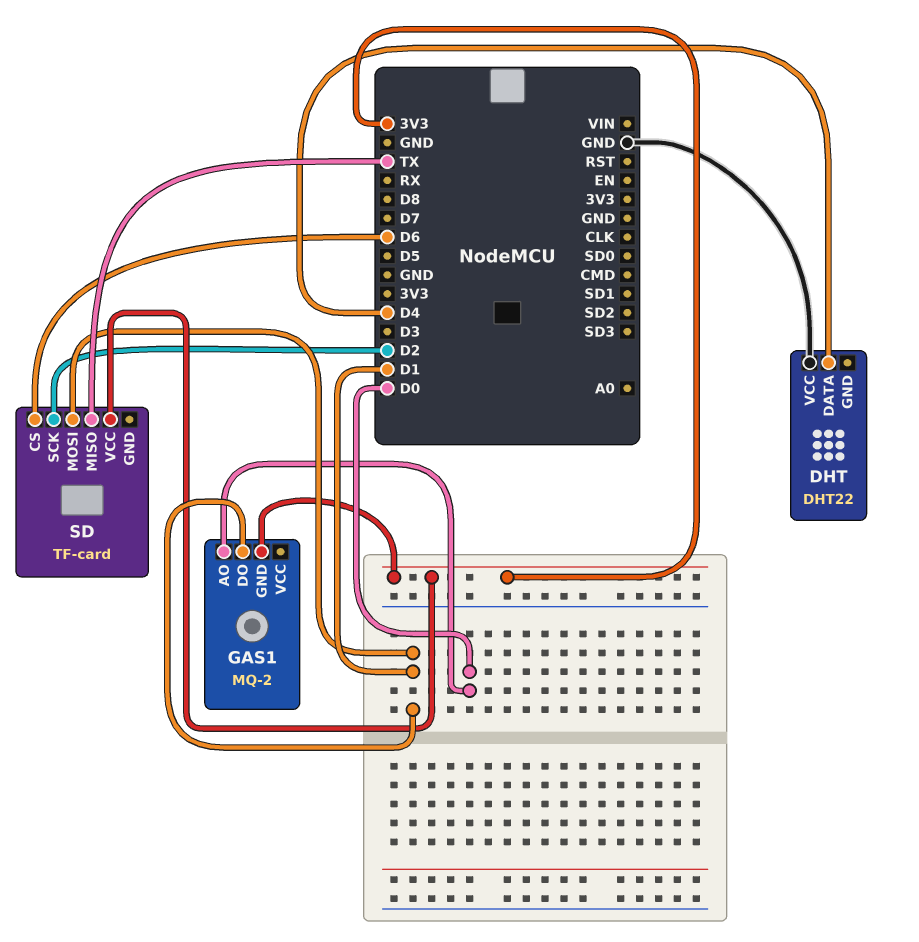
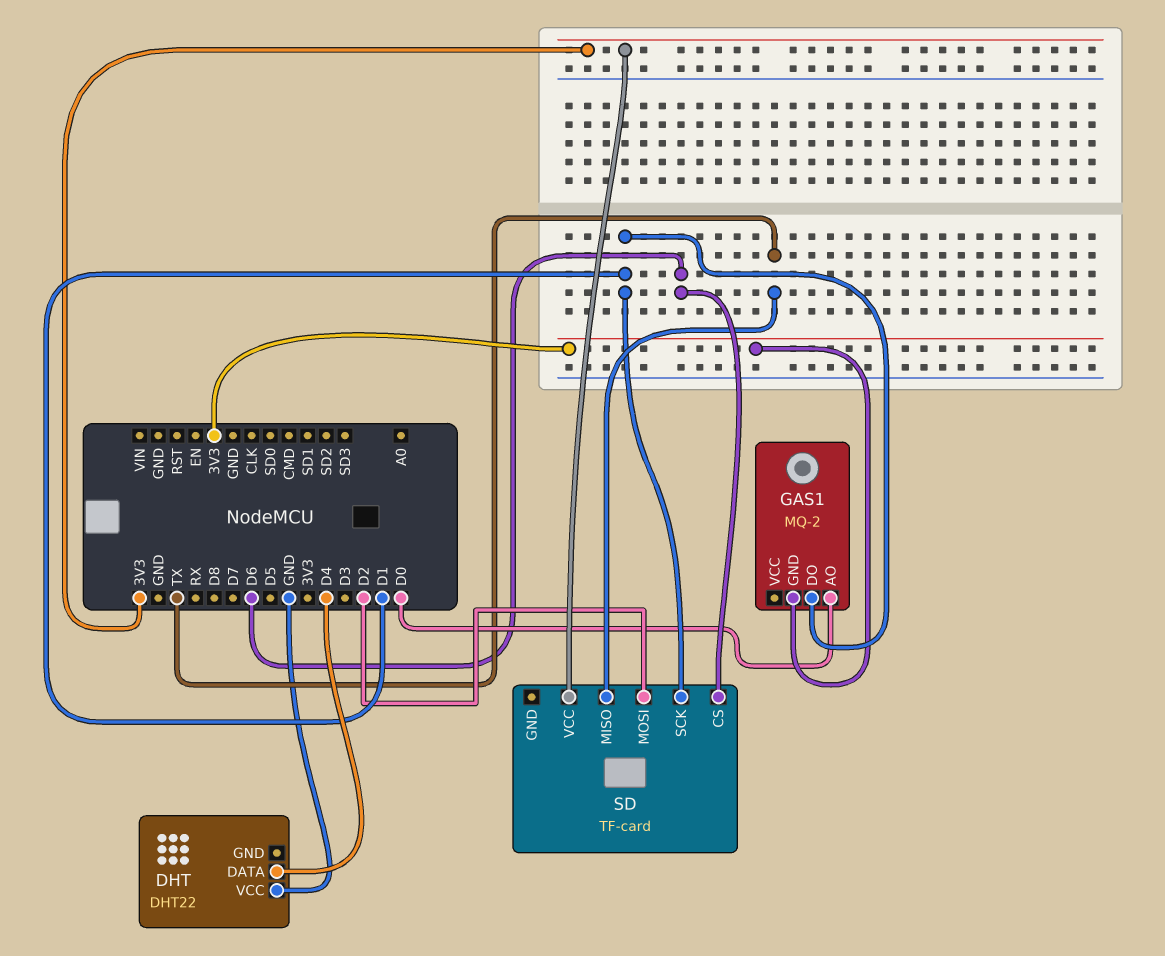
SD pin MOSI: D1 -> D2
SD pin SCK: D2 -> D1

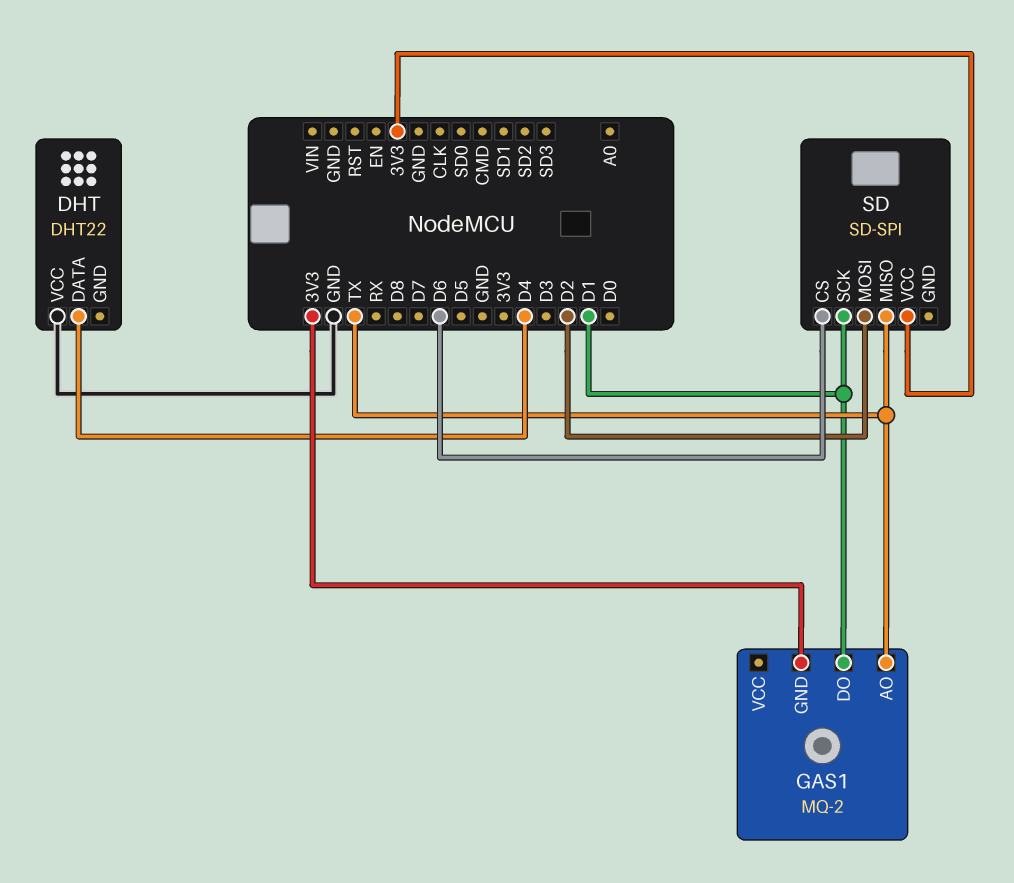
GAS1 pin AO: D0 -> TX
SD: TF-card -> SD-SPI

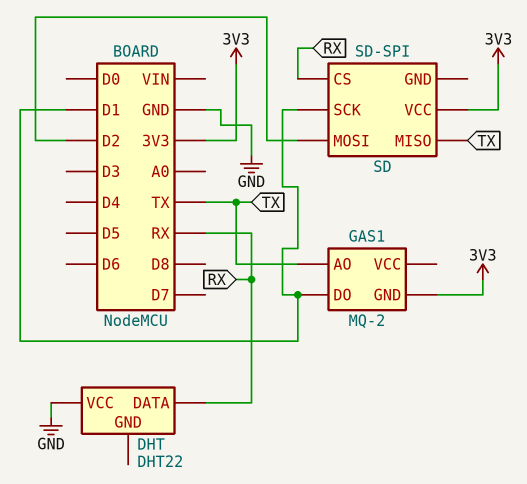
DHT pin DATA: D4 -> RX
SD pin CS: D6 -> RX

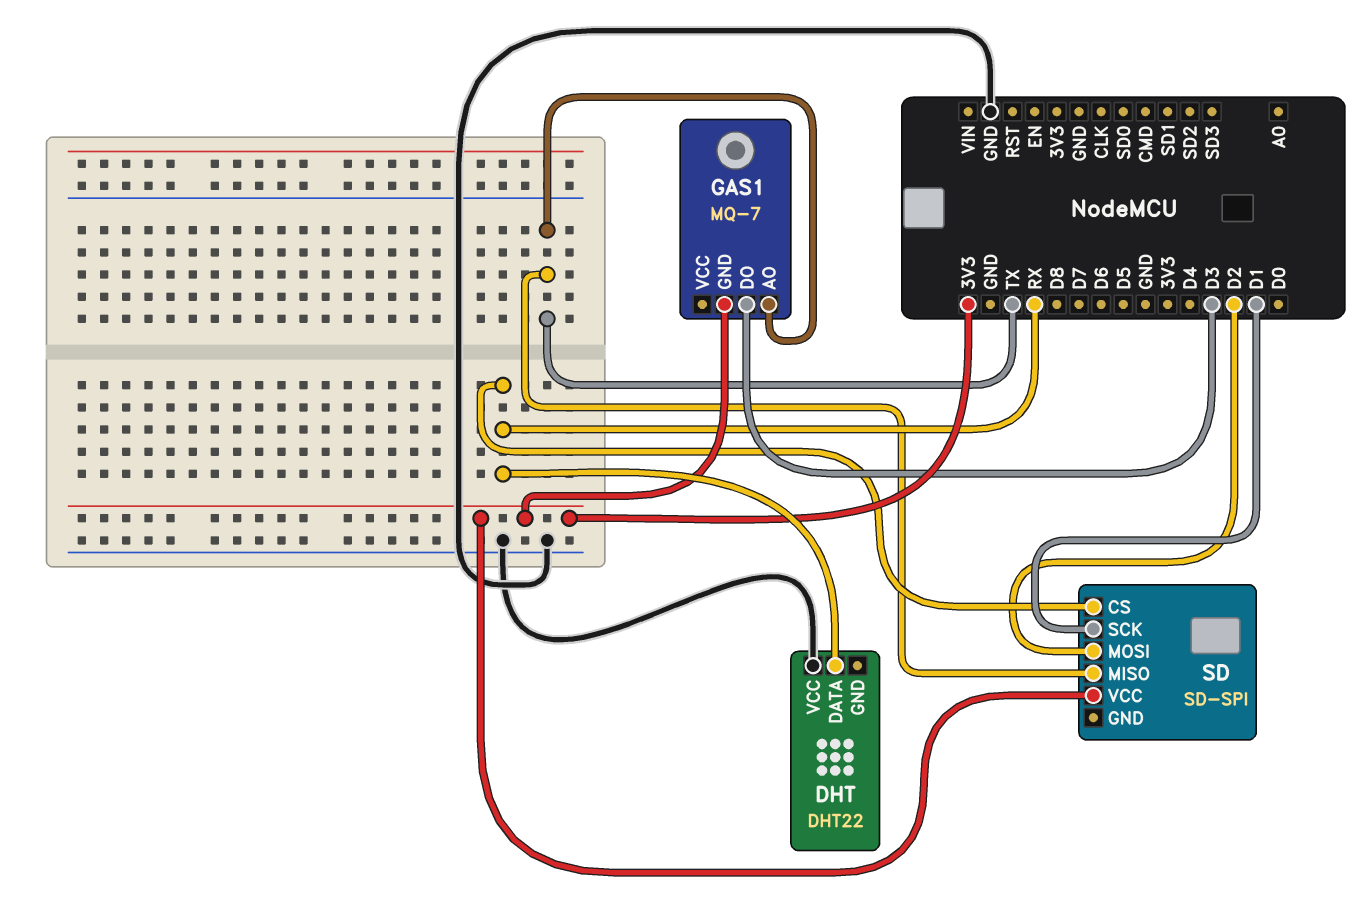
GAS1: MQ-2 -> MQ-7
GAS1 pin DO: D1 -> D3

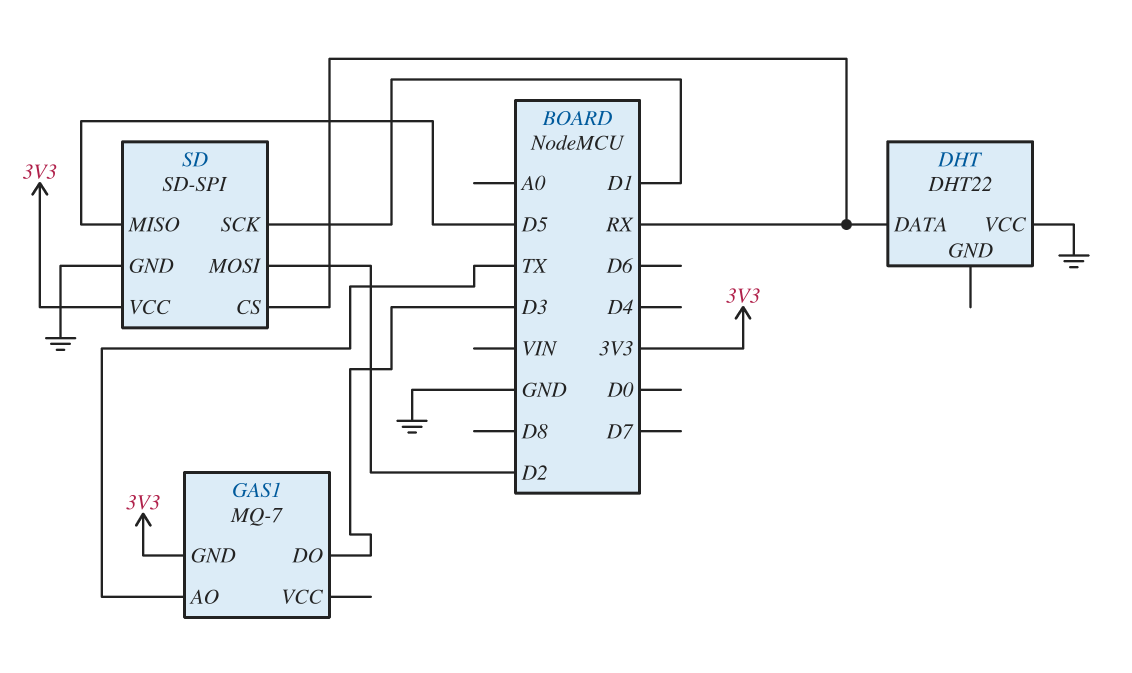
SD pin GND: none -> GND
SD pin MISO: TX -> D5

